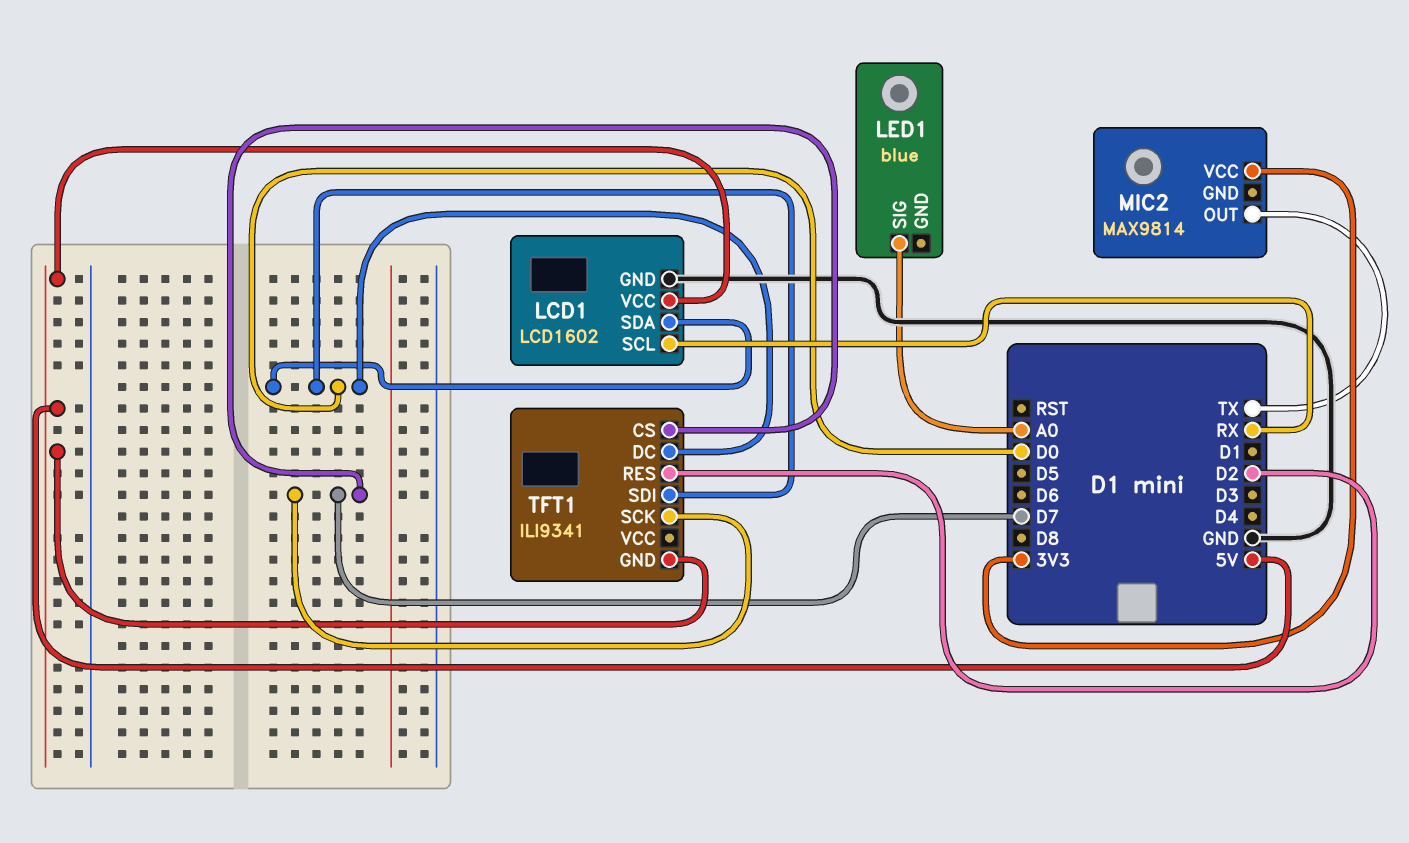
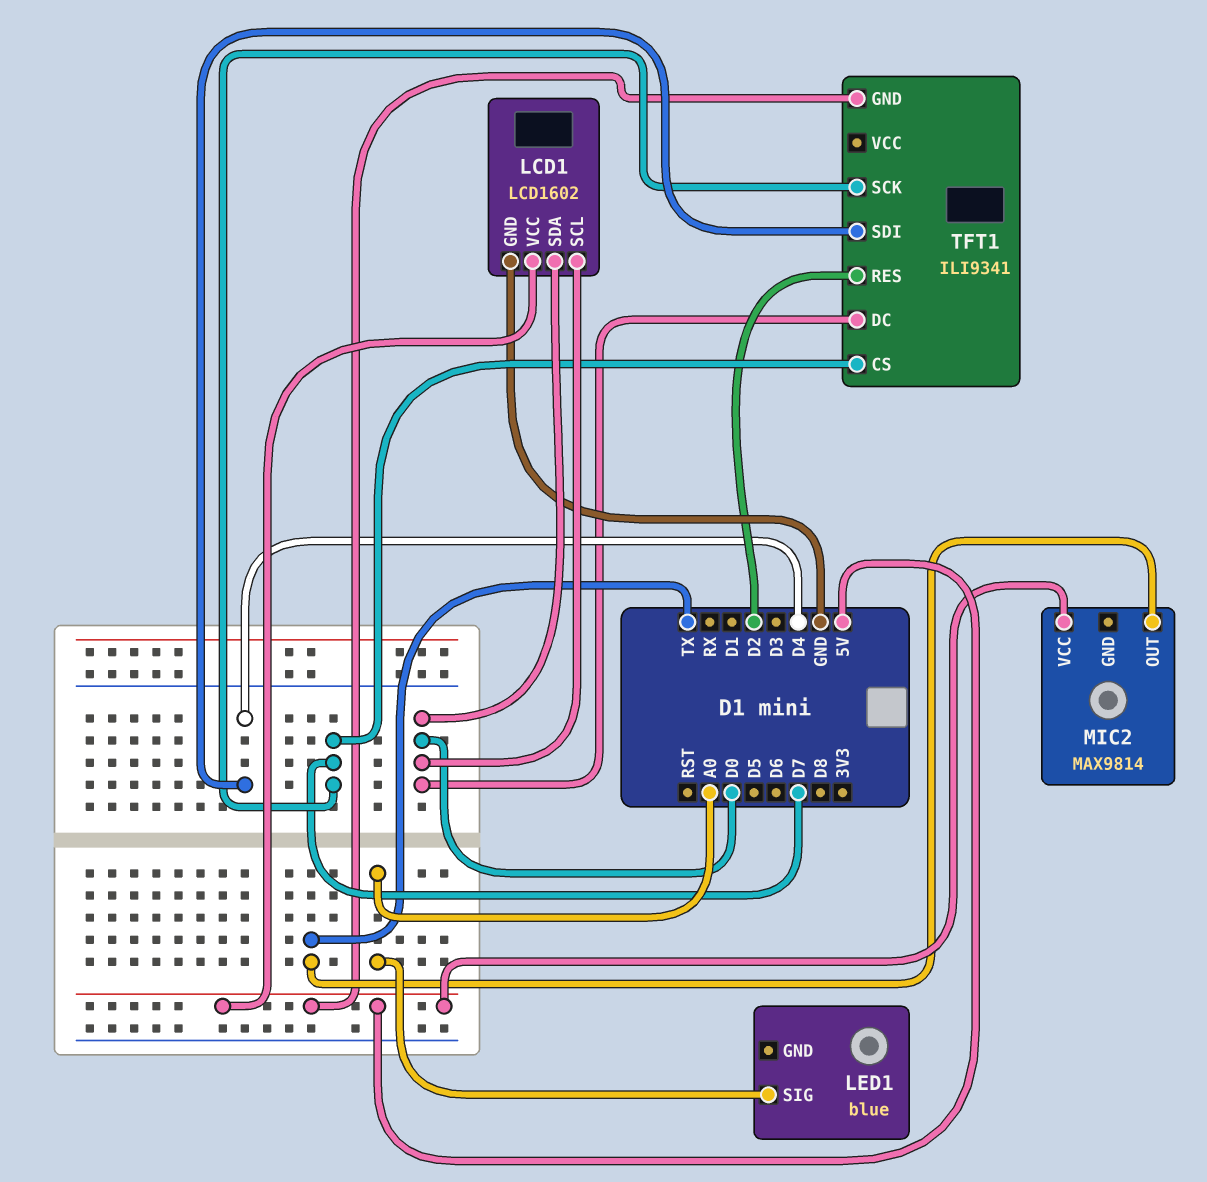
LCD1 pin SCL: RX -> D0
MIC2 pin VCC: 3V3 -> 5V
TFT1 pin SDI: D0 -> D4

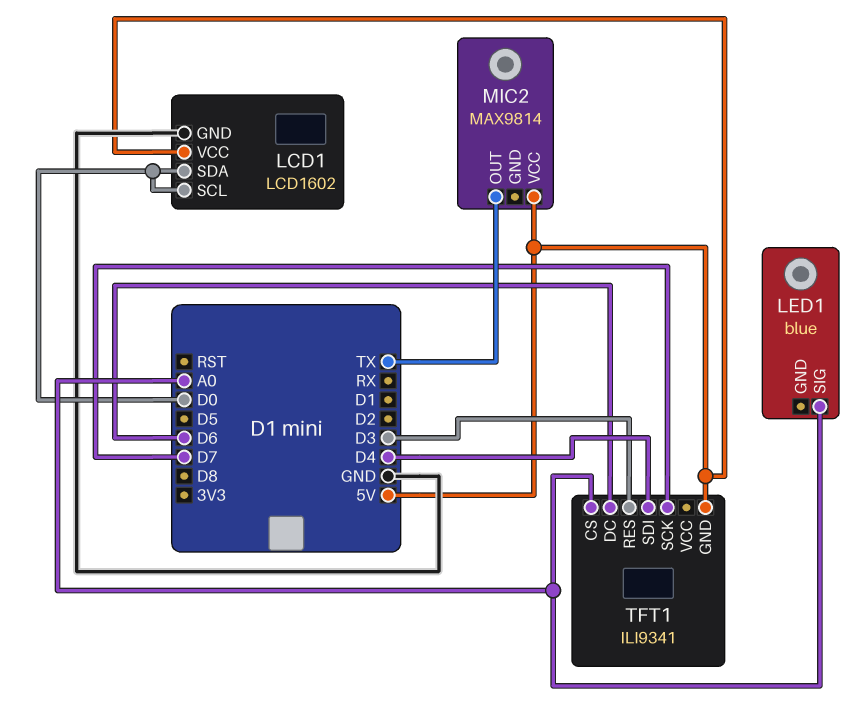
TFT1 pin CS: D7 -> A0
TFT1 pin DC: D0 -> D6
TFT1 pin RES: D2 -> D3

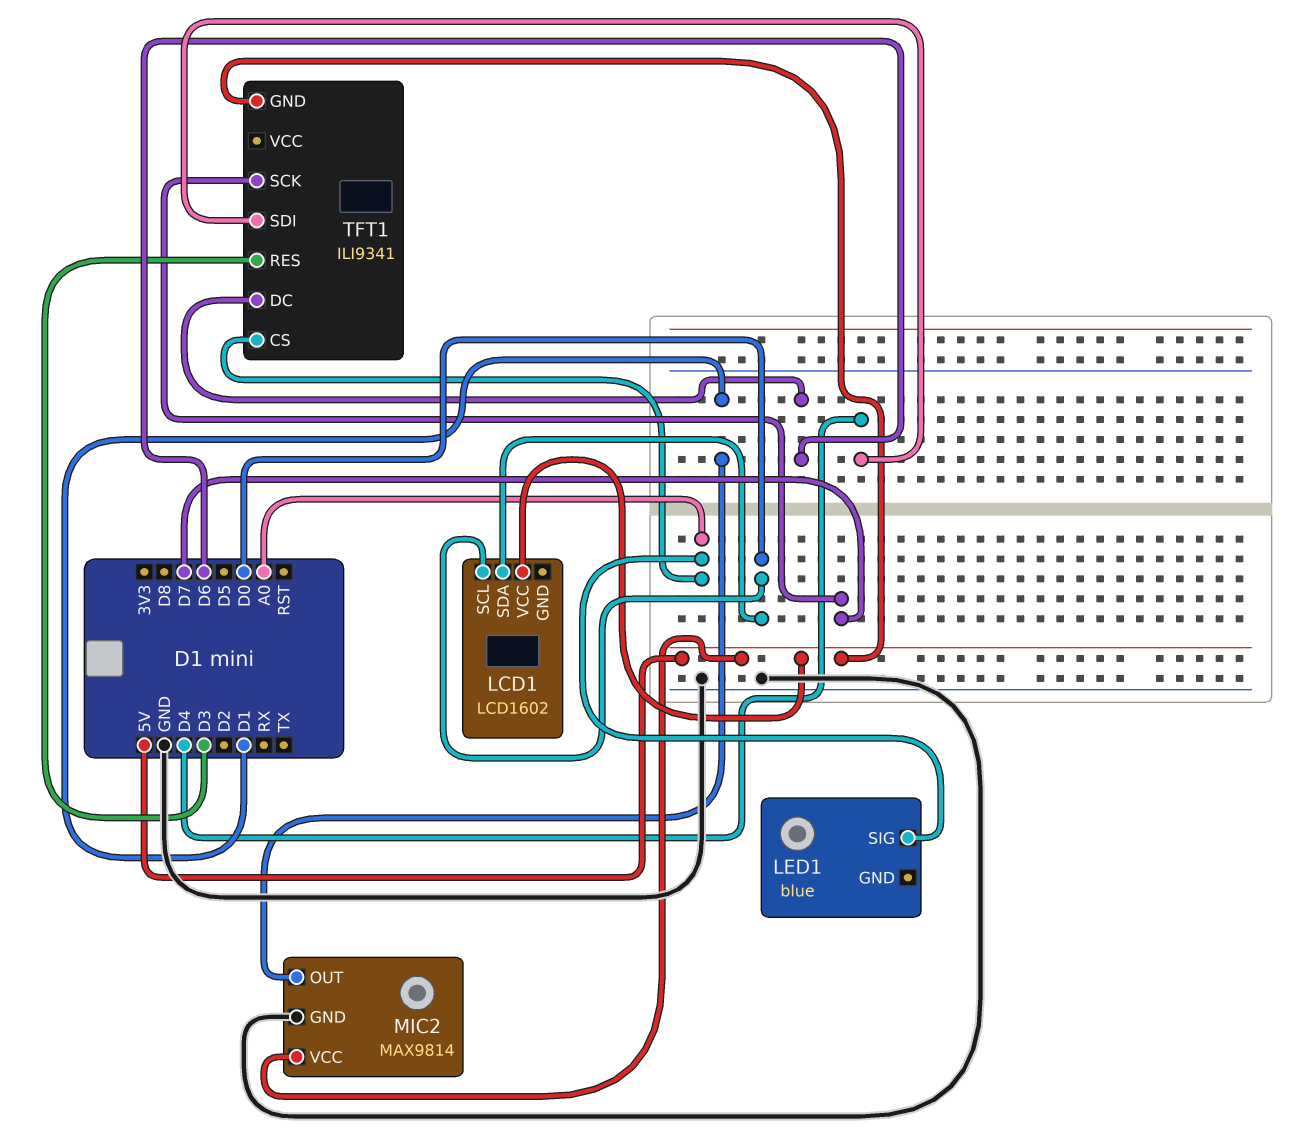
LCD1 pin GND: GND -> none
MIC2 pin GND: none -> GND
MIC2 pin OUT: TX -> D1

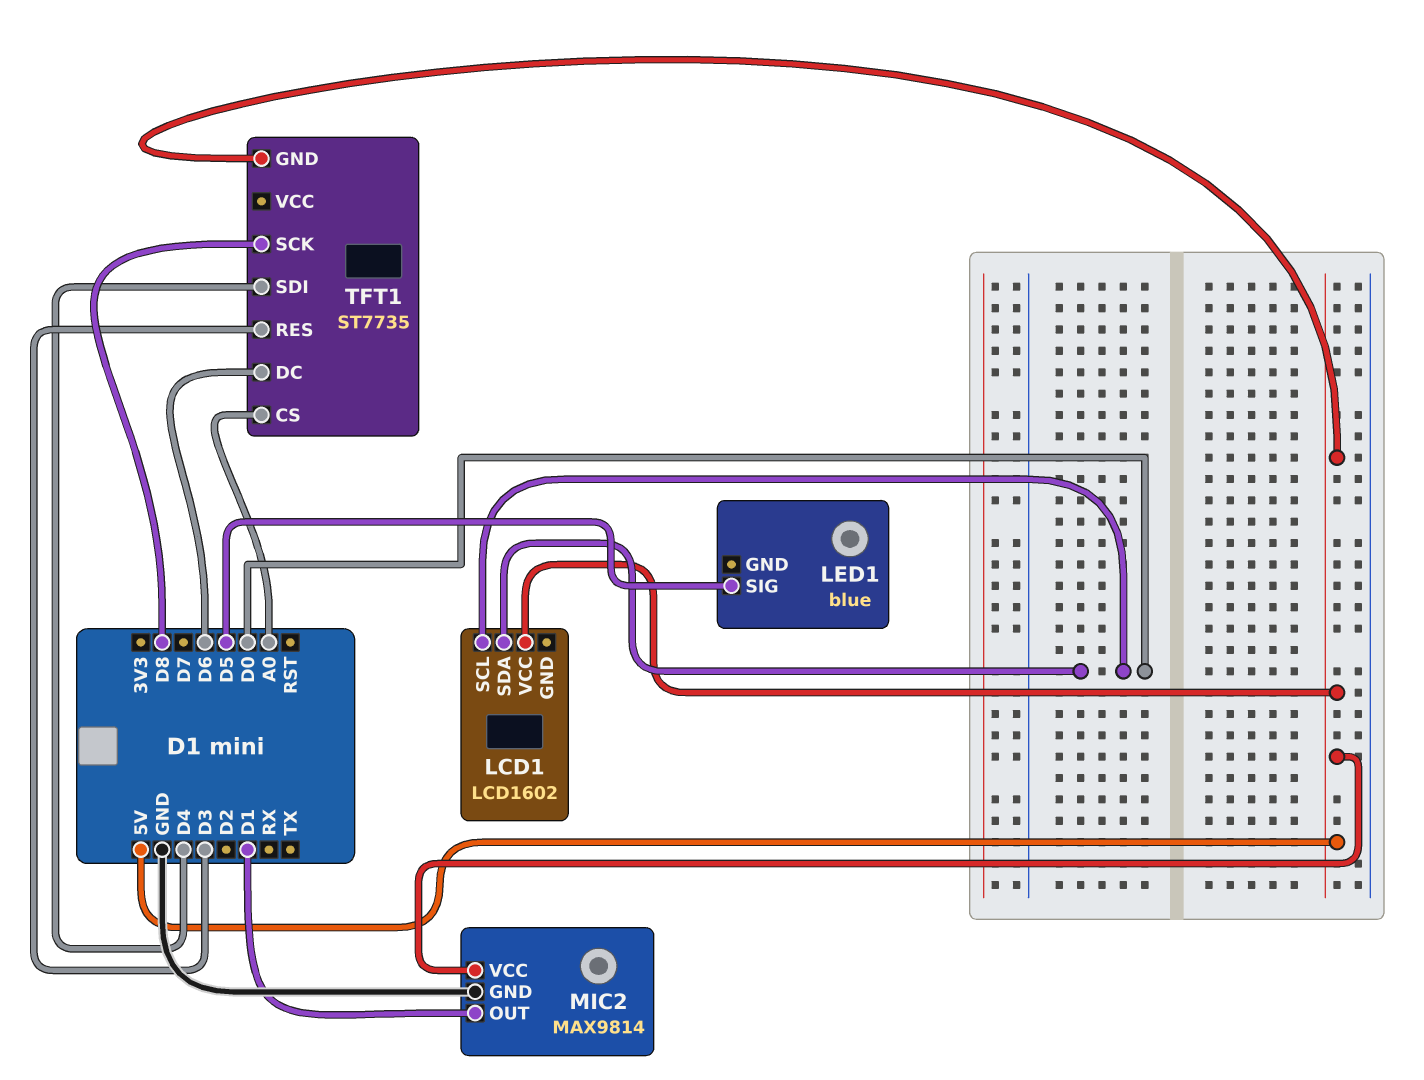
LED1 pin SIG: A0 -> D5
TFT1: ILI9341 -> ST7735
TFT1 pin SCK: D7 -> D8

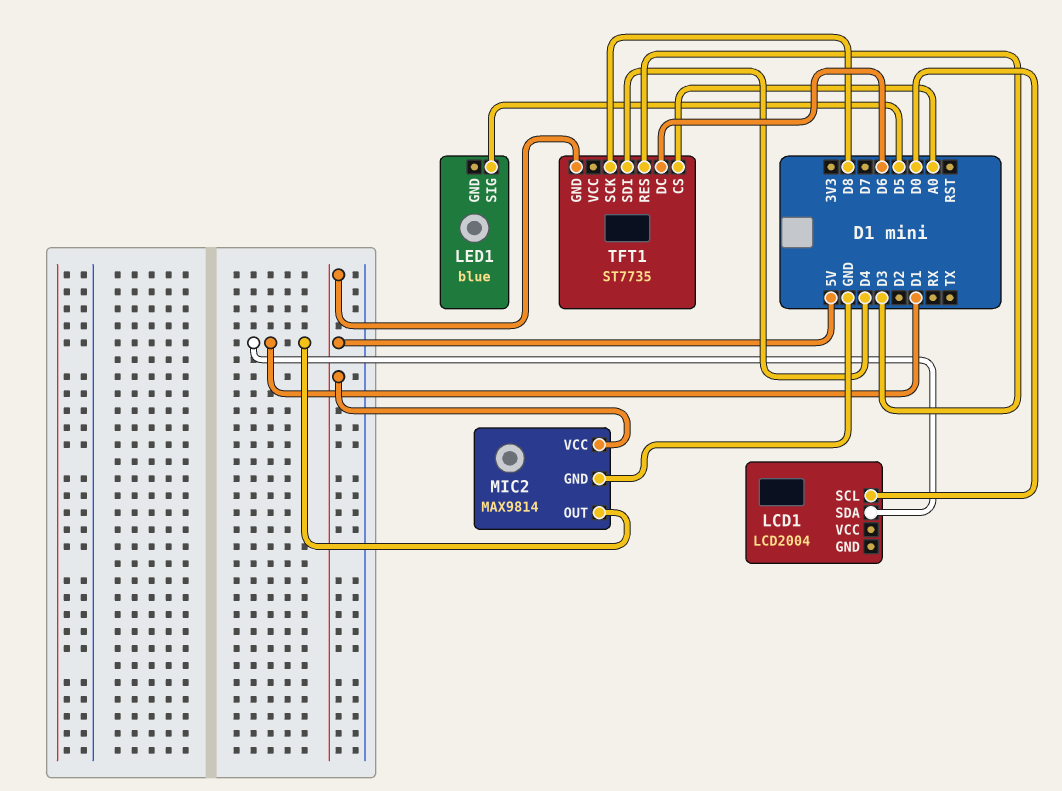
LCD1: LCD1602 -> LCD2004
LCD1 pin SDA: D0 -> D1
LCD1 pin VCC: 5V -> none

